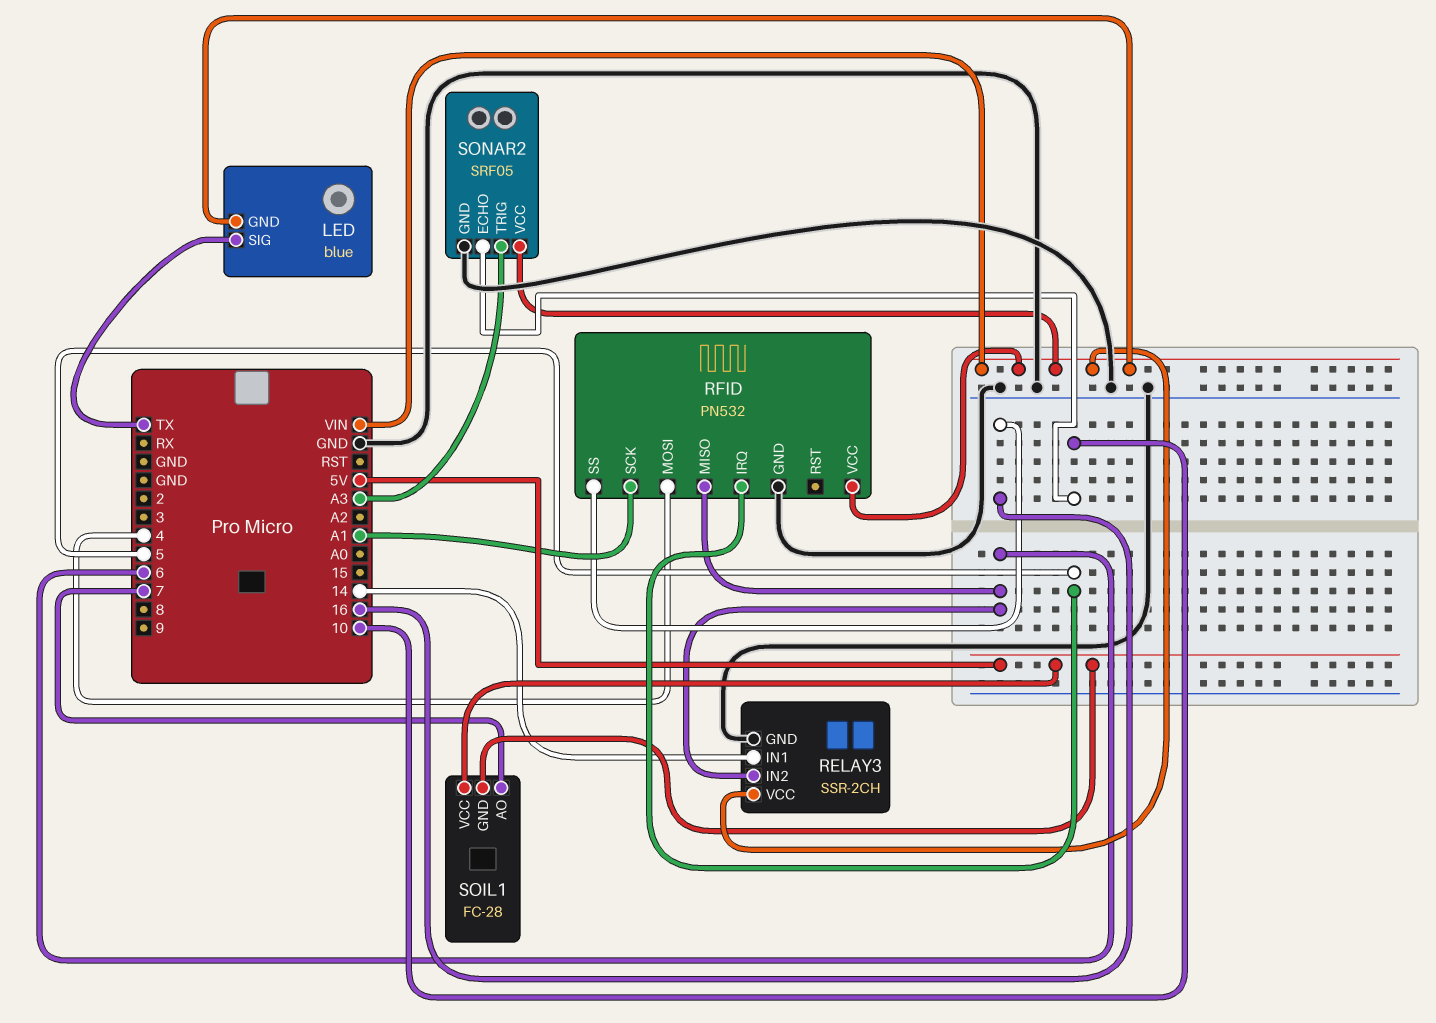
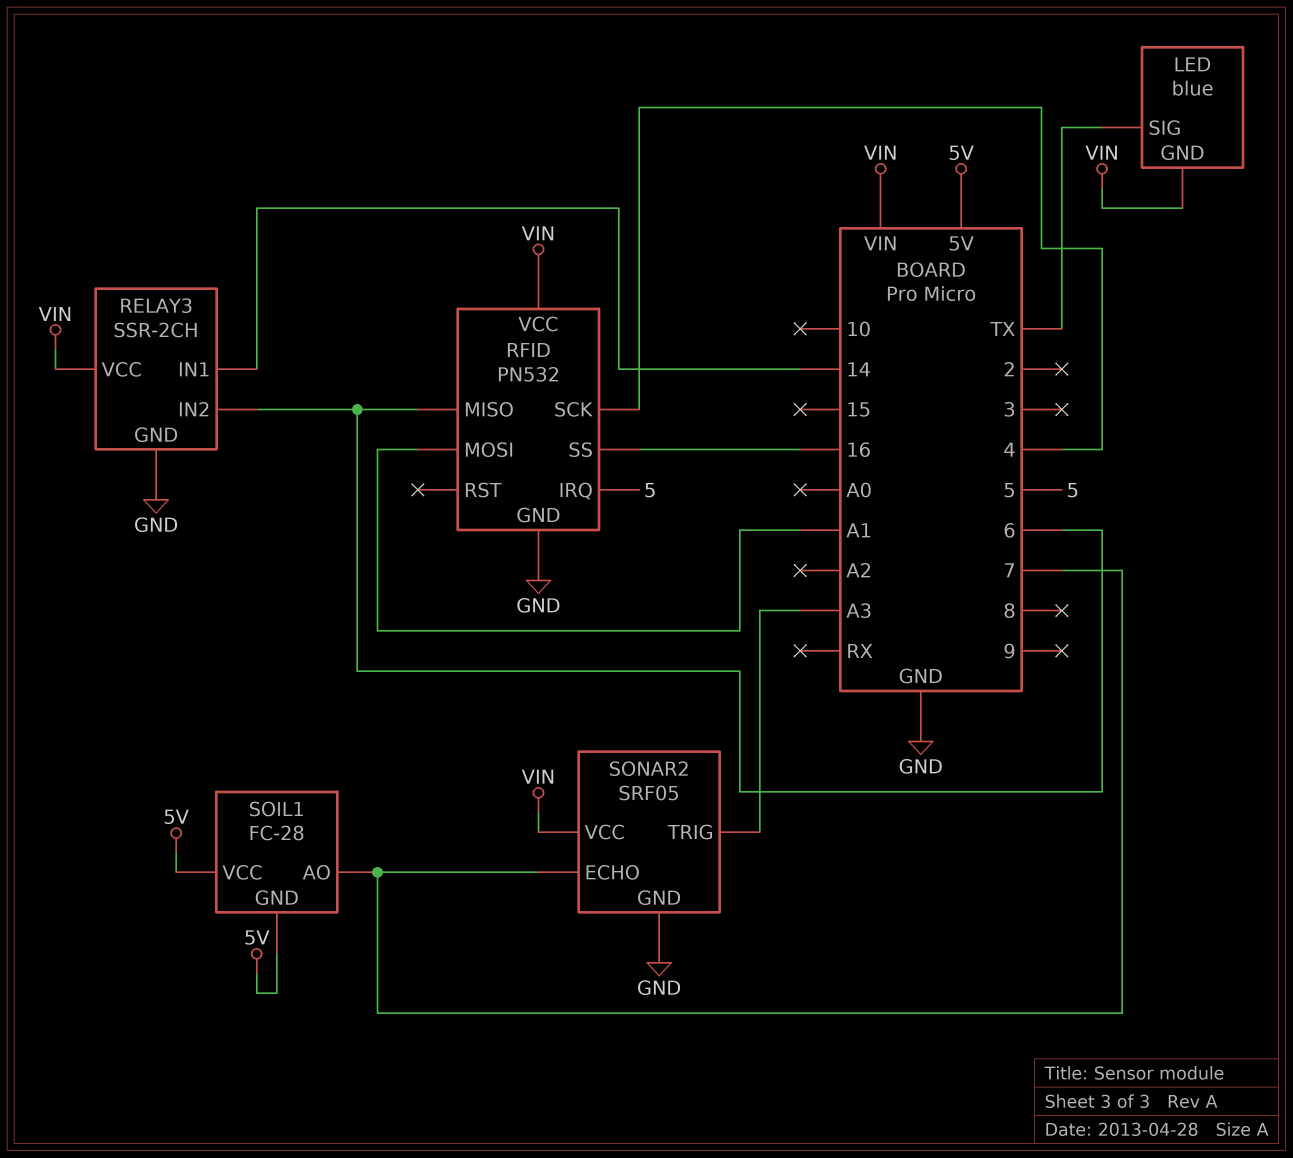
RFID pin MOSI: 4 -> A1
RFID pin SCK: A1 -> 4
SONAR2 pin ECHO: 10 -> 7

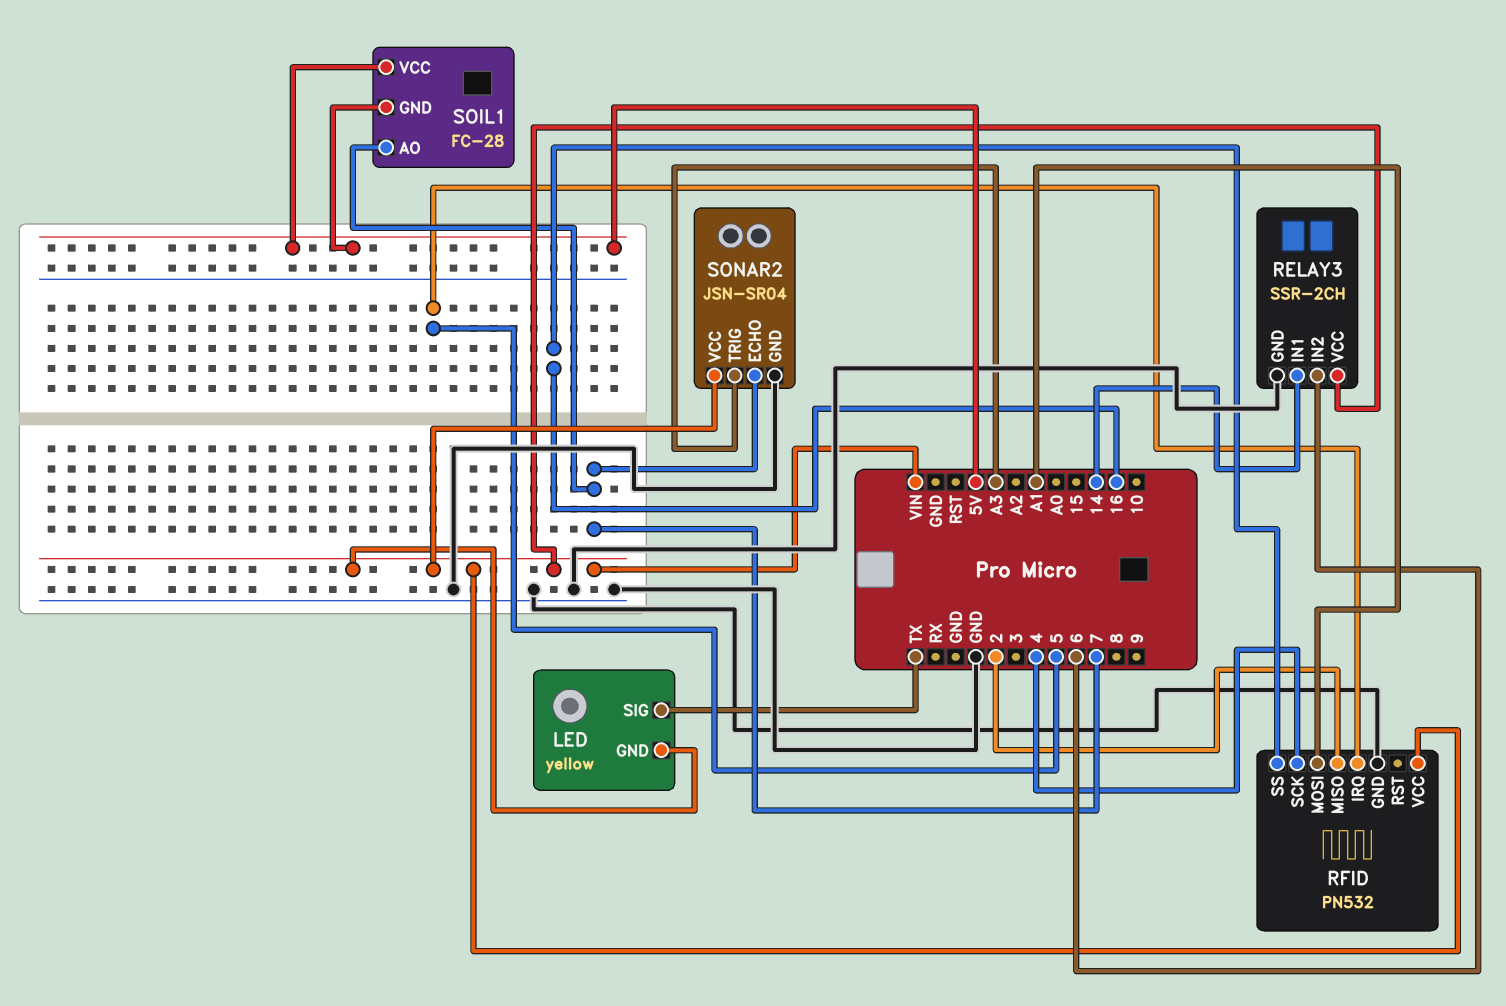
LED: blue -> yellow
RFID pin MISO: 6 -> 2
SONAR2: SRF05 -> JSN-SR04

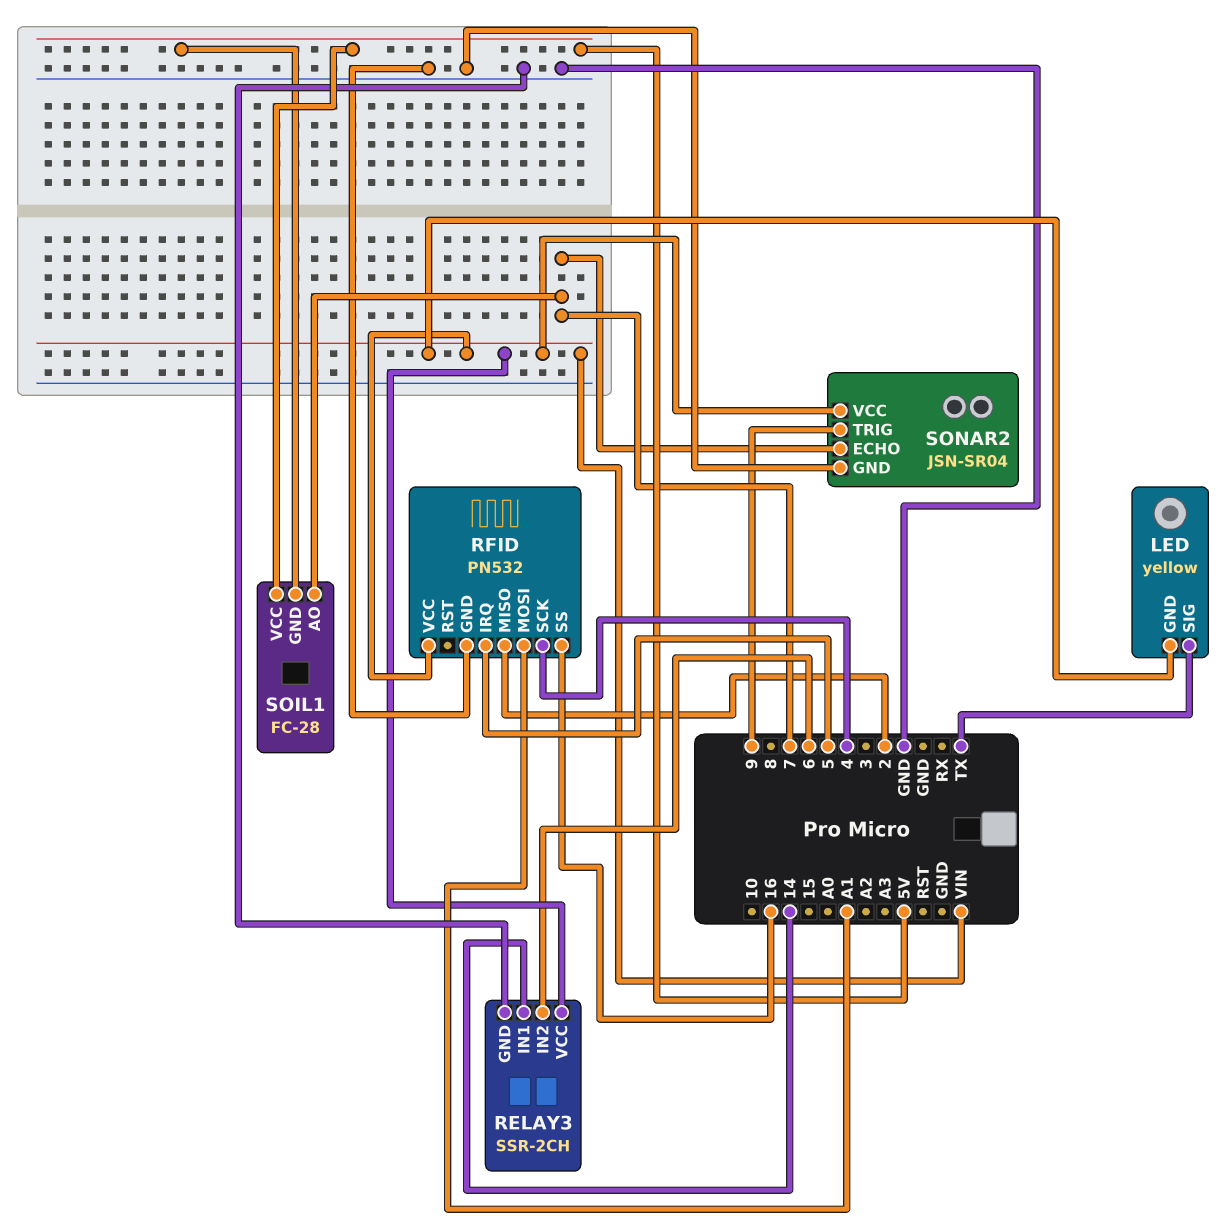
SONAR2 pin TRIG: A3 -> 9

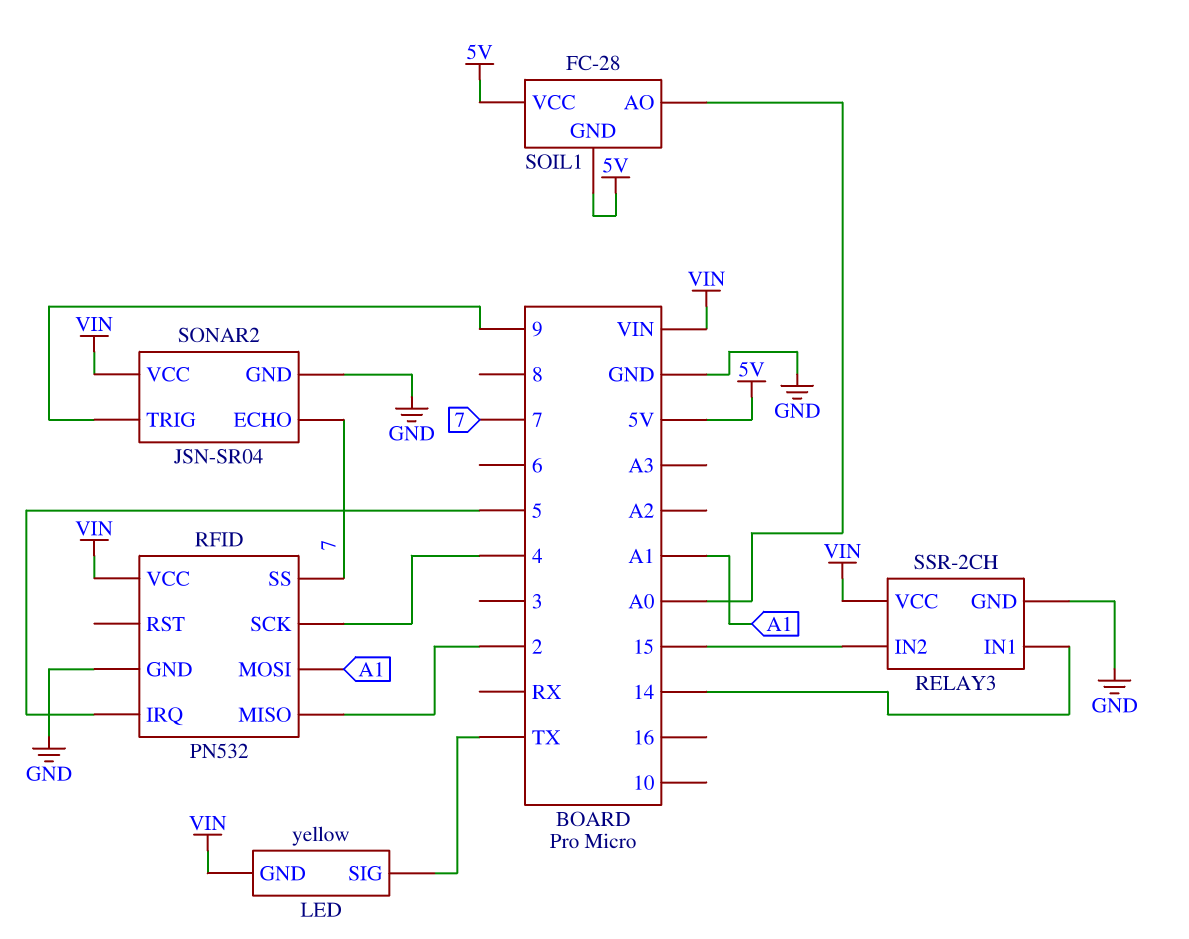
RELAY3 pin IN2: 6 -> 15
RFID pin SS: 16 -> 7
SOIL1 pin AO: 7 -> A0

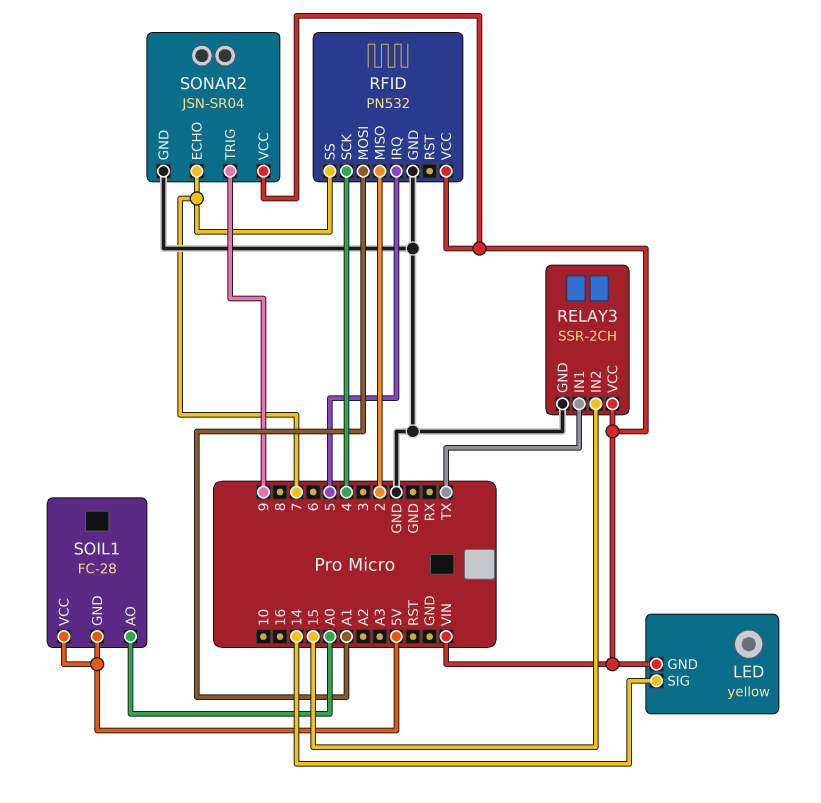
LED pin SIG: TX -> 14
RELAY3 pin IN1: 14 -> TX

